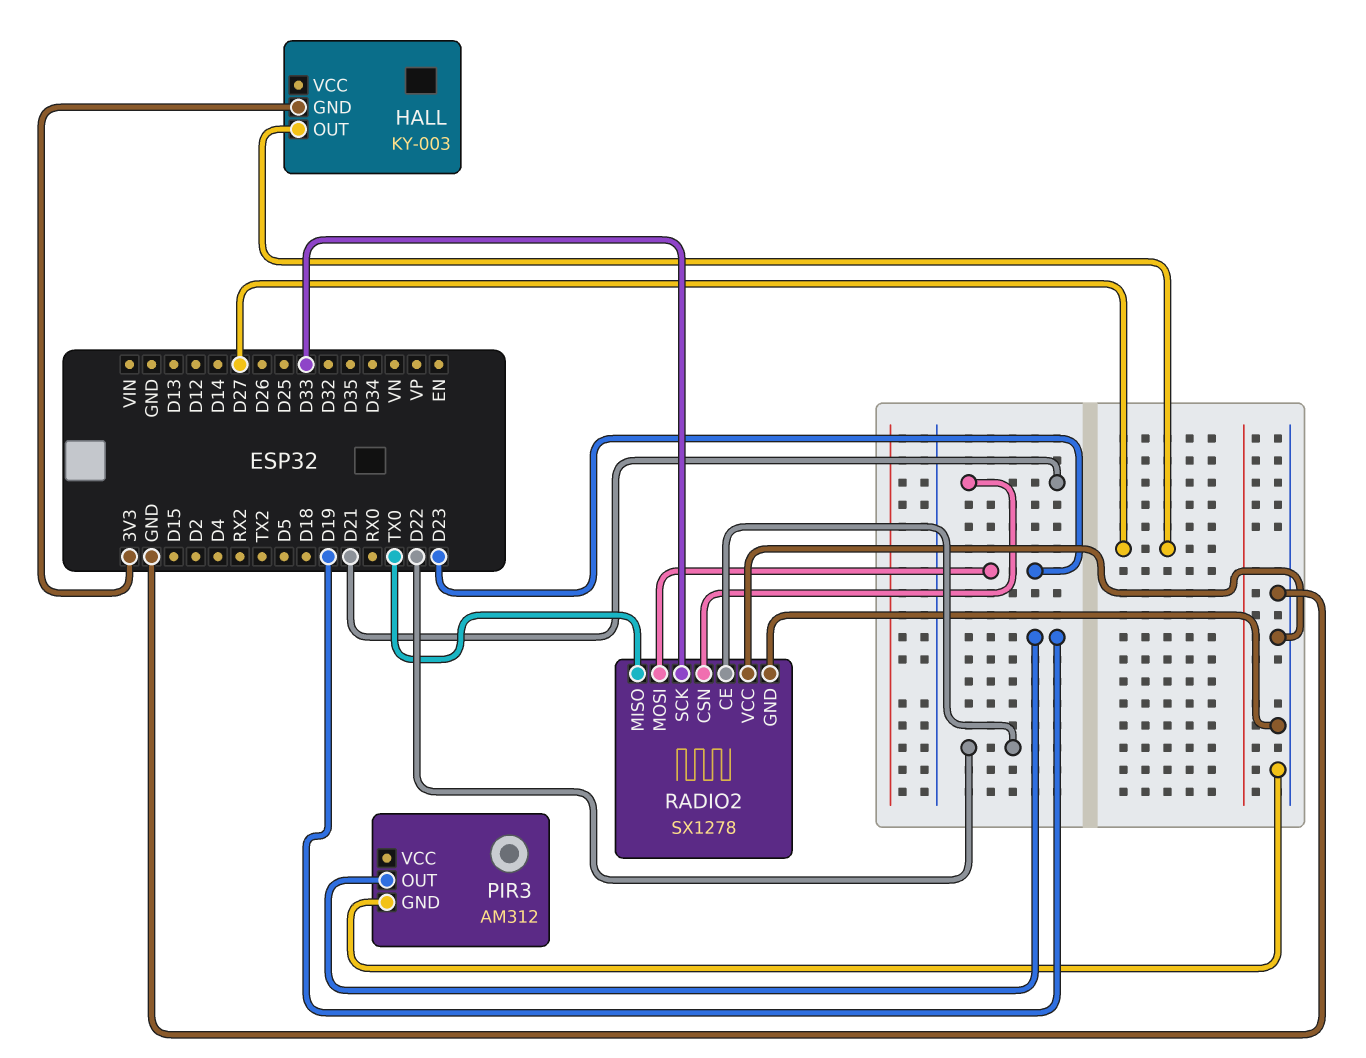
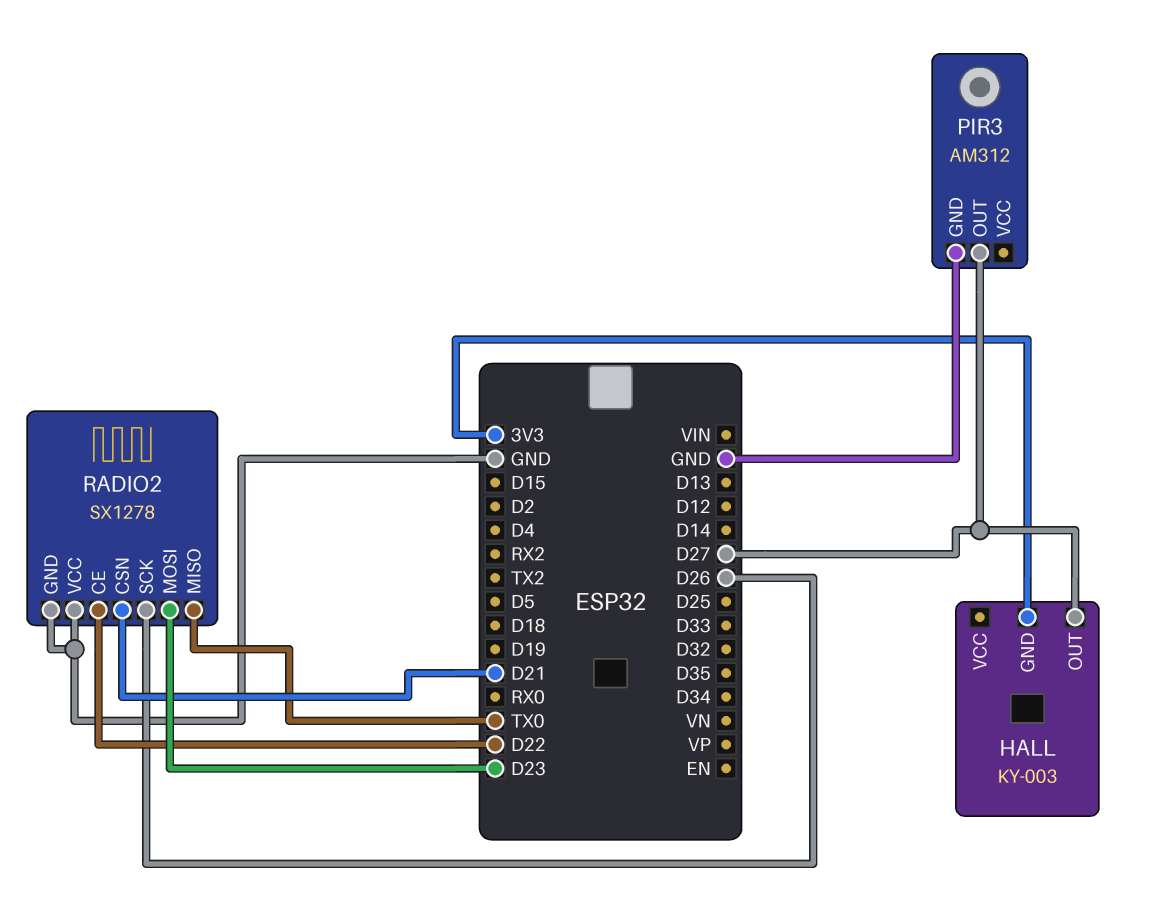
PIR3 pin OUT: D19 -> D27
RADIO2 pin SCK: D33 -> D26

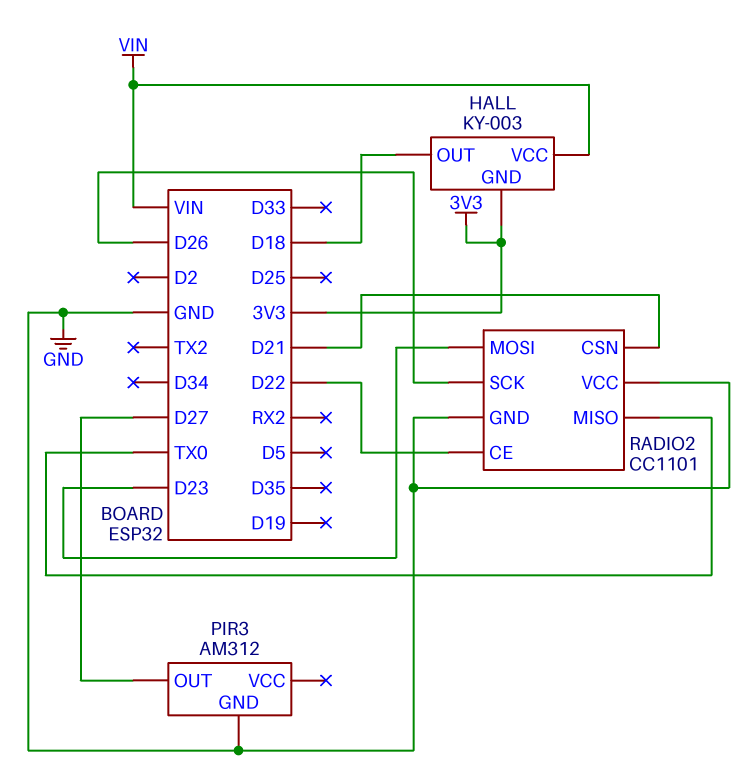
HALL pin OUT: D27 -> D18
HALL pin VCC: none -> VIN
RADIO2: SX1278 -> CC1101

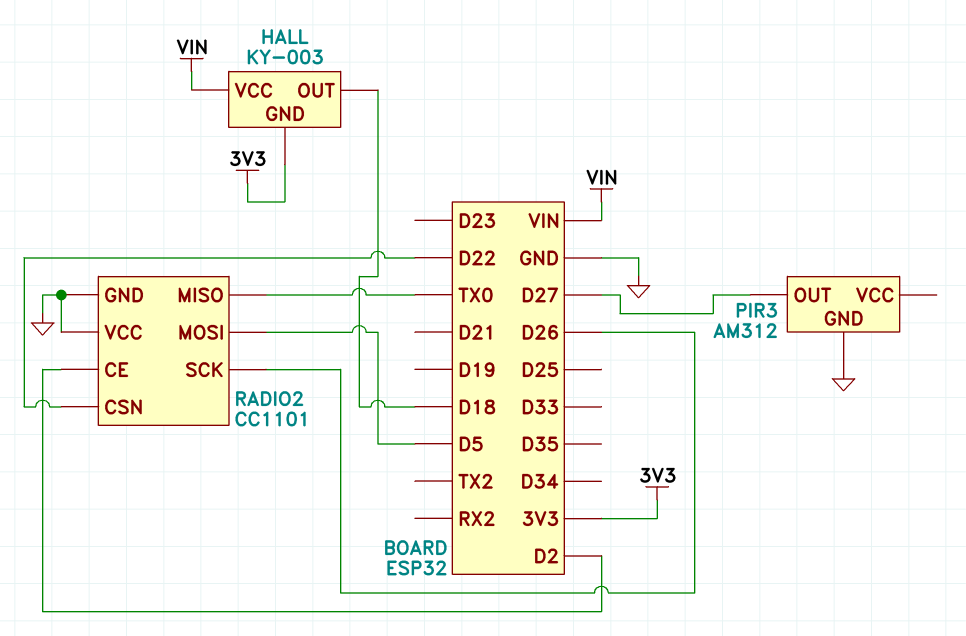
RADIO2 pin CE: D22 -> D2
RADIO2 pin CSN: D21 -> D22
RADIO2 pin MOSI: D23 -> D5

